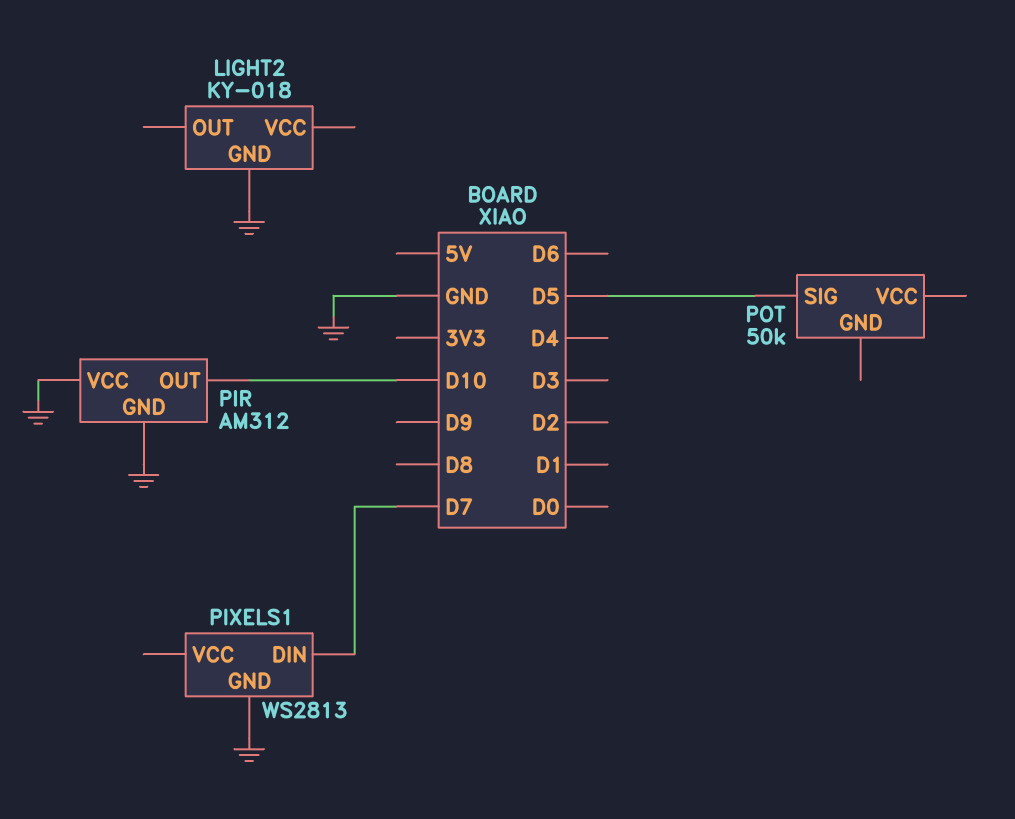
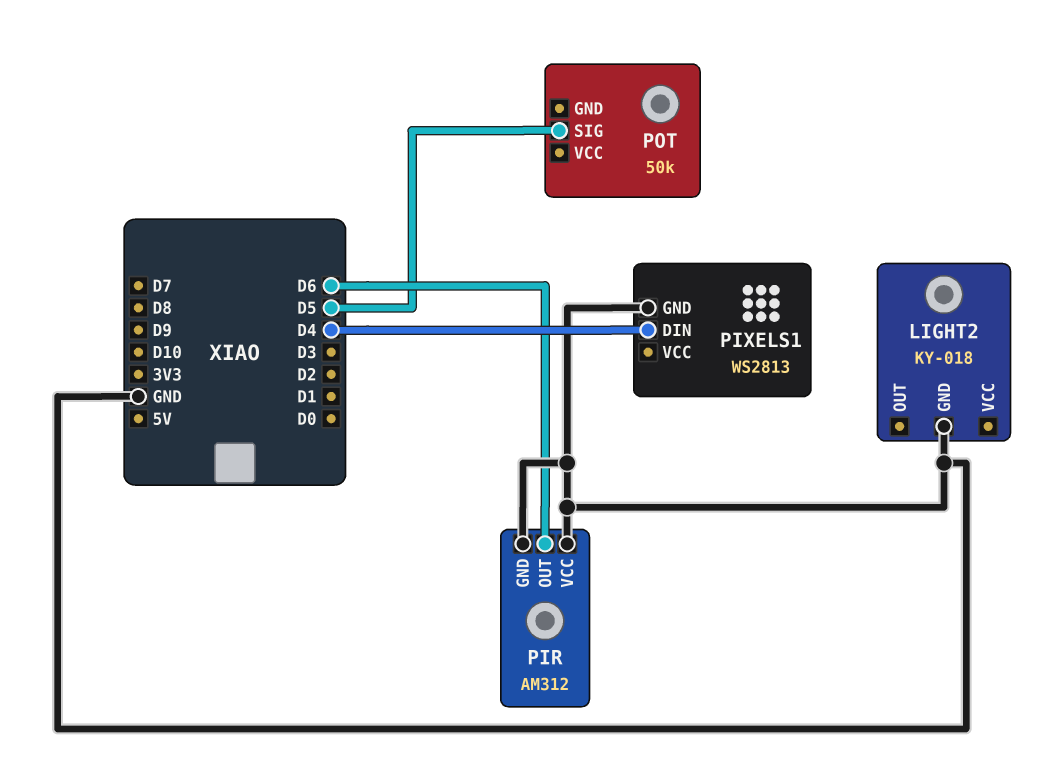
PIR pin OUT: D10 -> D6
PIXELS1 pin DIN: D7 -> D4

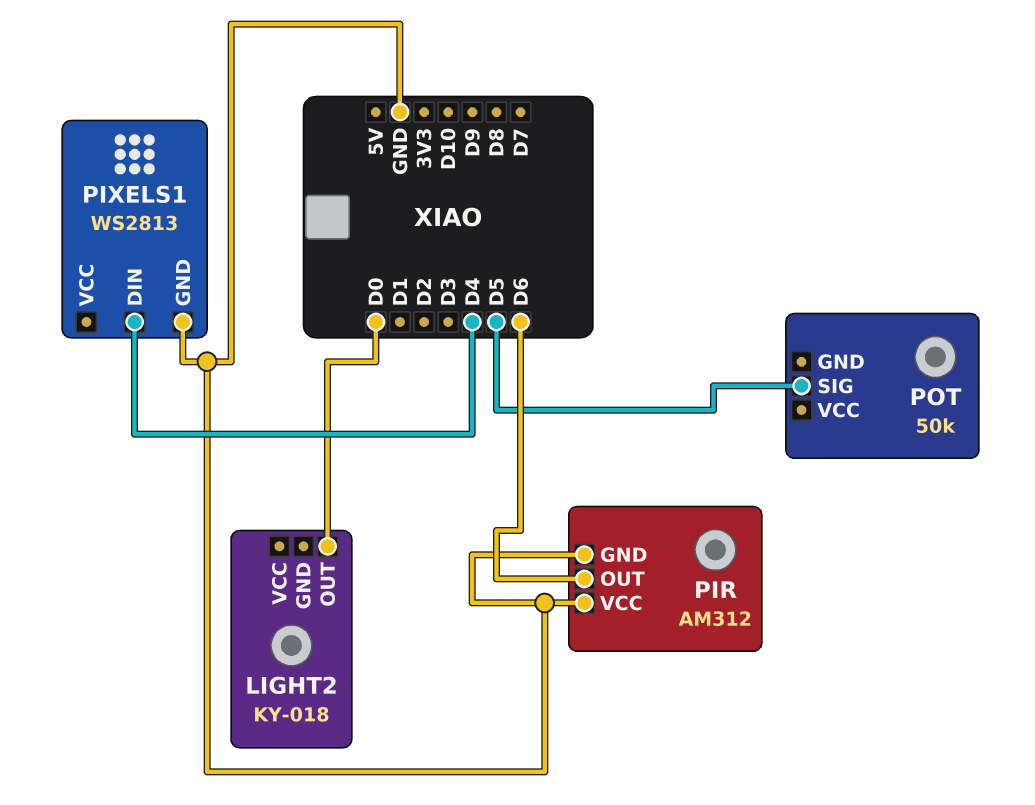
LIGHT2 pin GND: GND -> none
LIGHT2 pin OUT: none -> D0

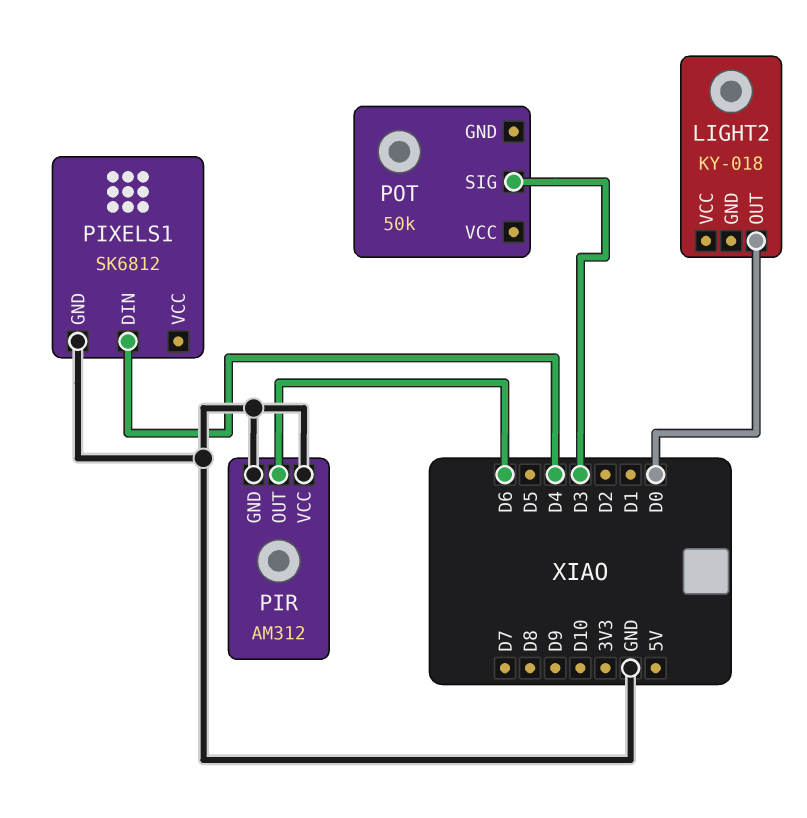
PIXELS1: WS2813 -> SK6812
POT pin SIG: D5 -> D3

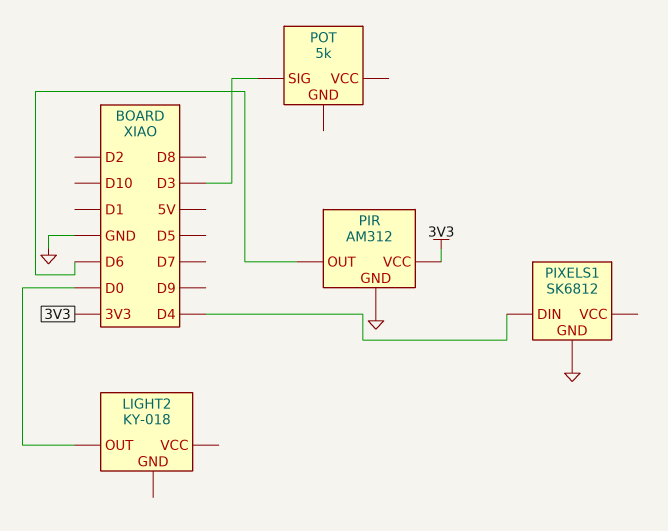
PIR pin VCC: GND -> 3V3
POT: 50k -> 5k

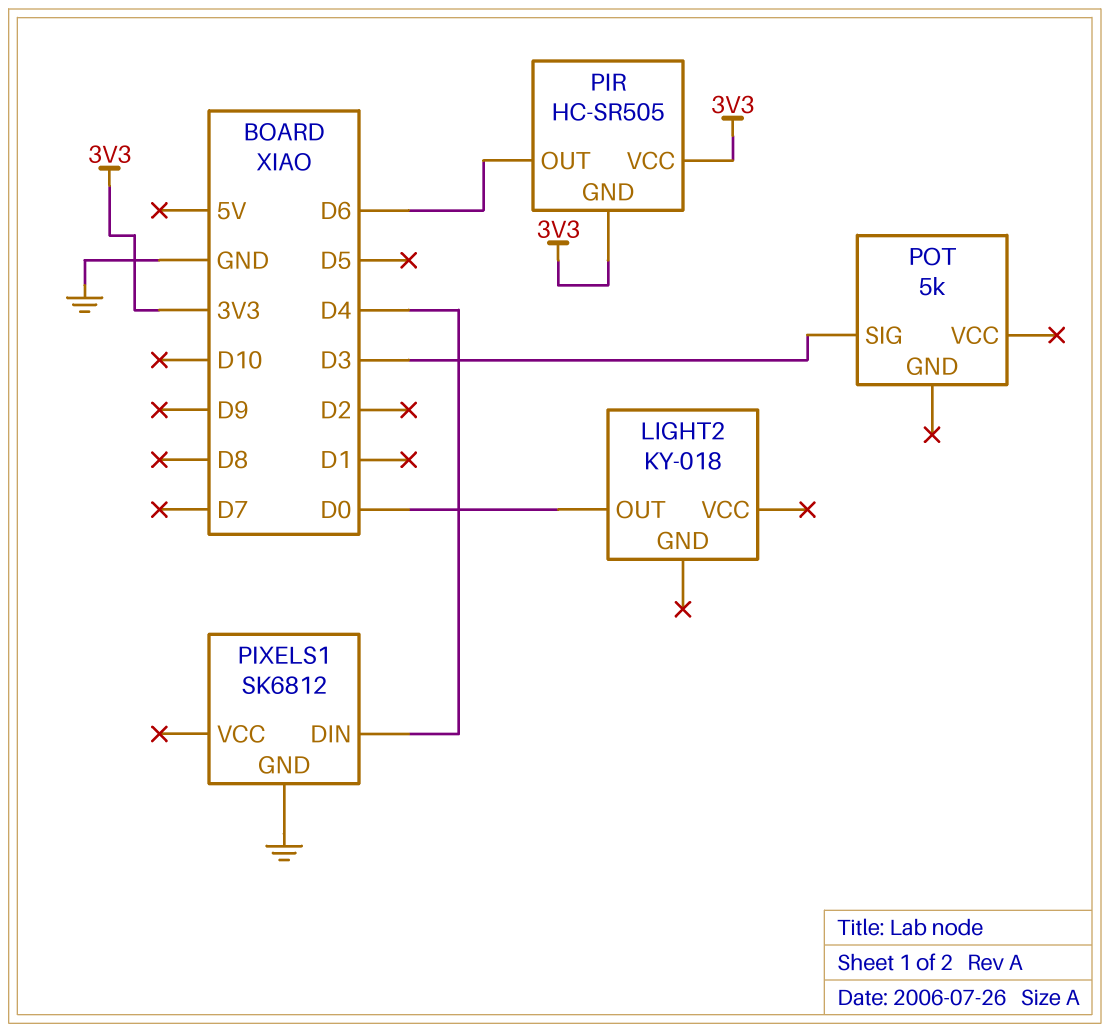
PIR: AM312 -> HC-SR505
PIR pin GND: GND -> 3V3

